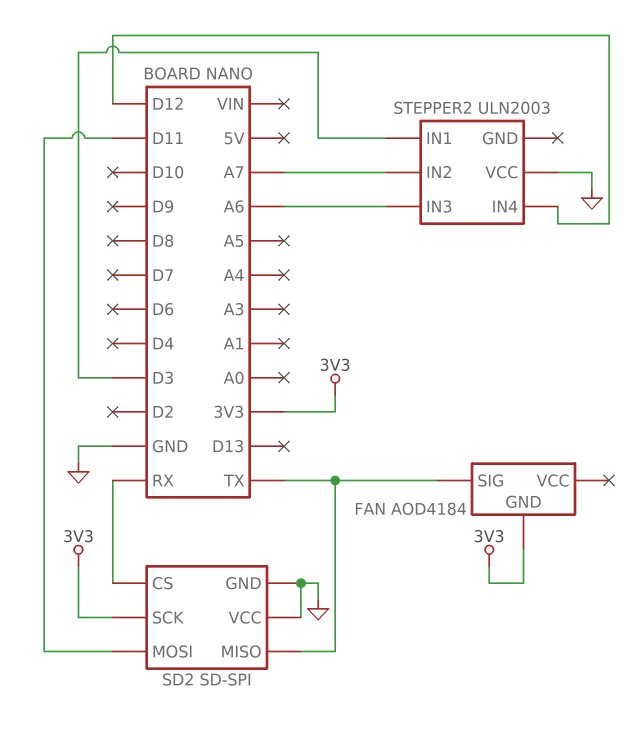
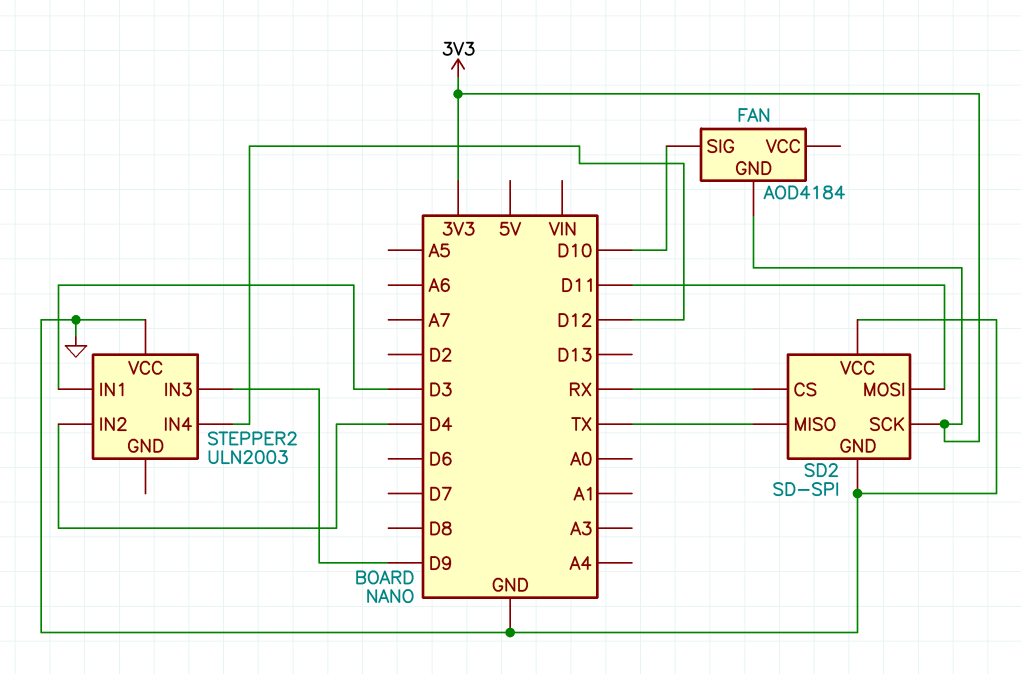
FAN pin SIG: TX -> D10
STEPPER2 pin IN2: A7 -> D4
STEPPER2 pin IN3: A6 -> D9

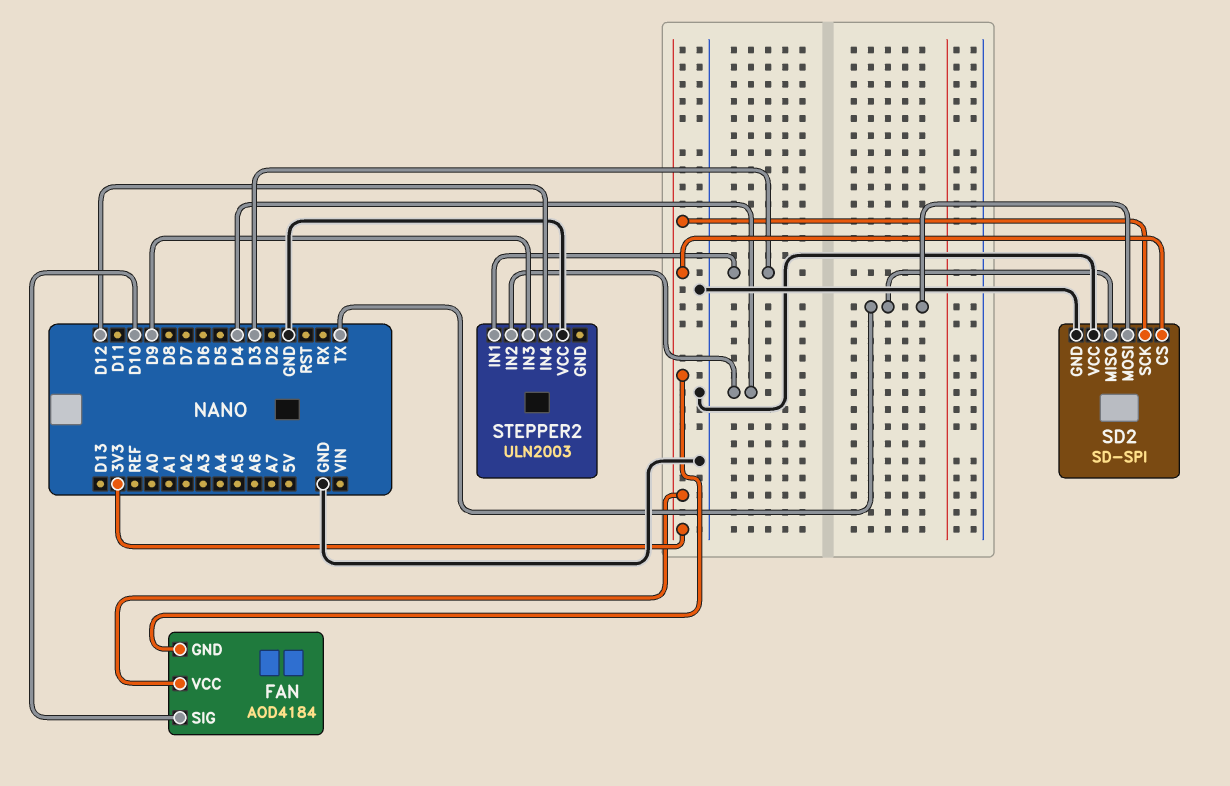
FAN pin VCC: none -> 3V3
SD2 pin CS: RX -> 3V3
SD2 pin MOSI: D11 -> TX

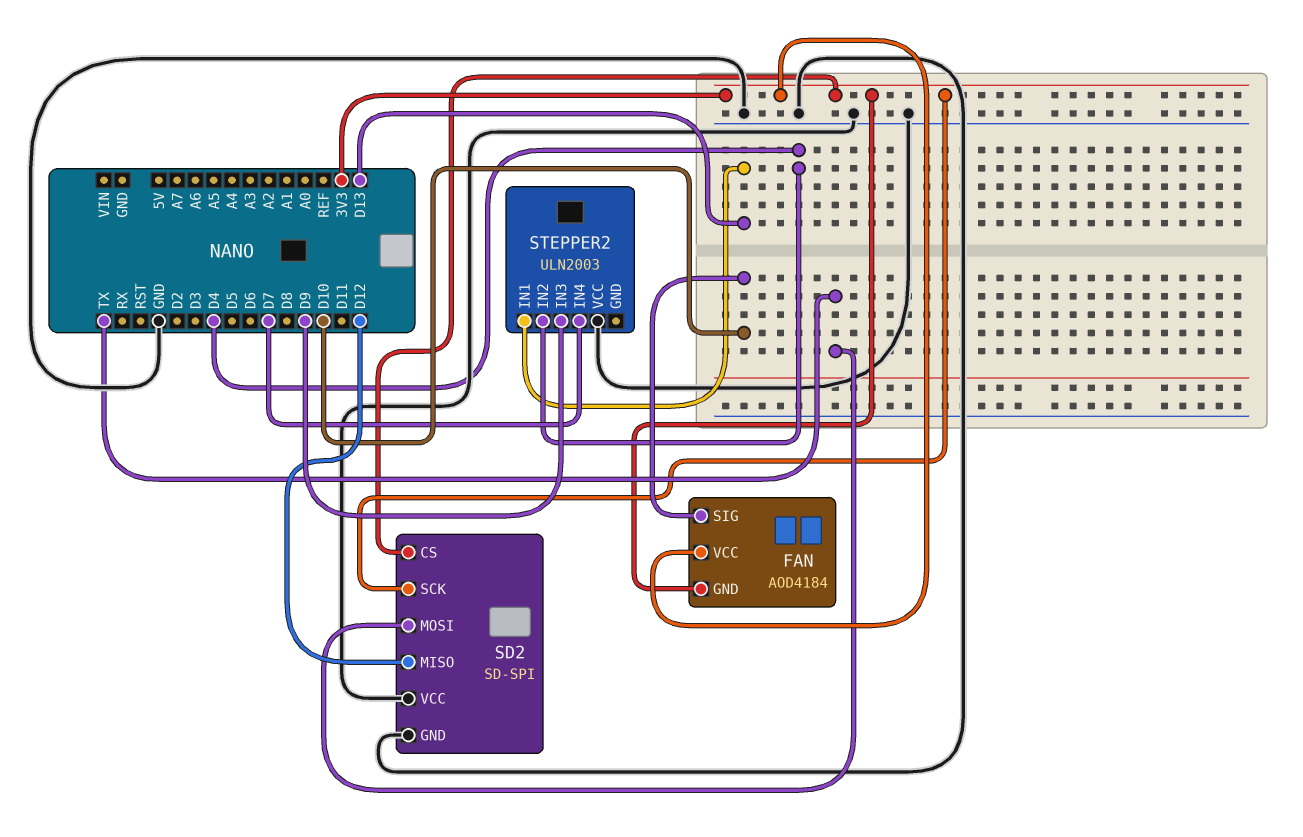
SD2 pin MISO: TX -> D12
STEPPER2 pin IN1: D3 -> D13
STEPPER2 pin IN4: D12 -> D7

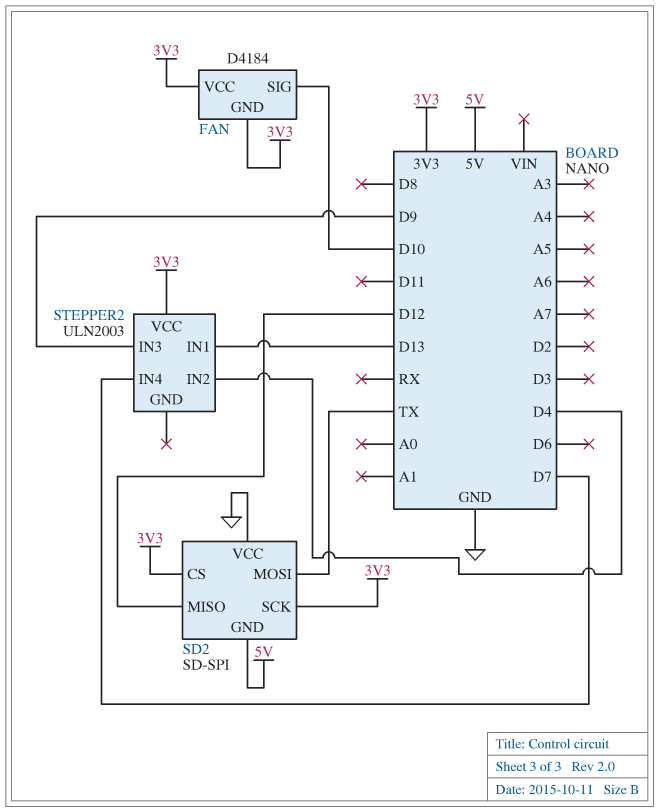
FAN: AOD4184 -> D4184
SD2 pin GND: GND -> 5V
STEPPER2 pin VCC: GND -> 3V3

